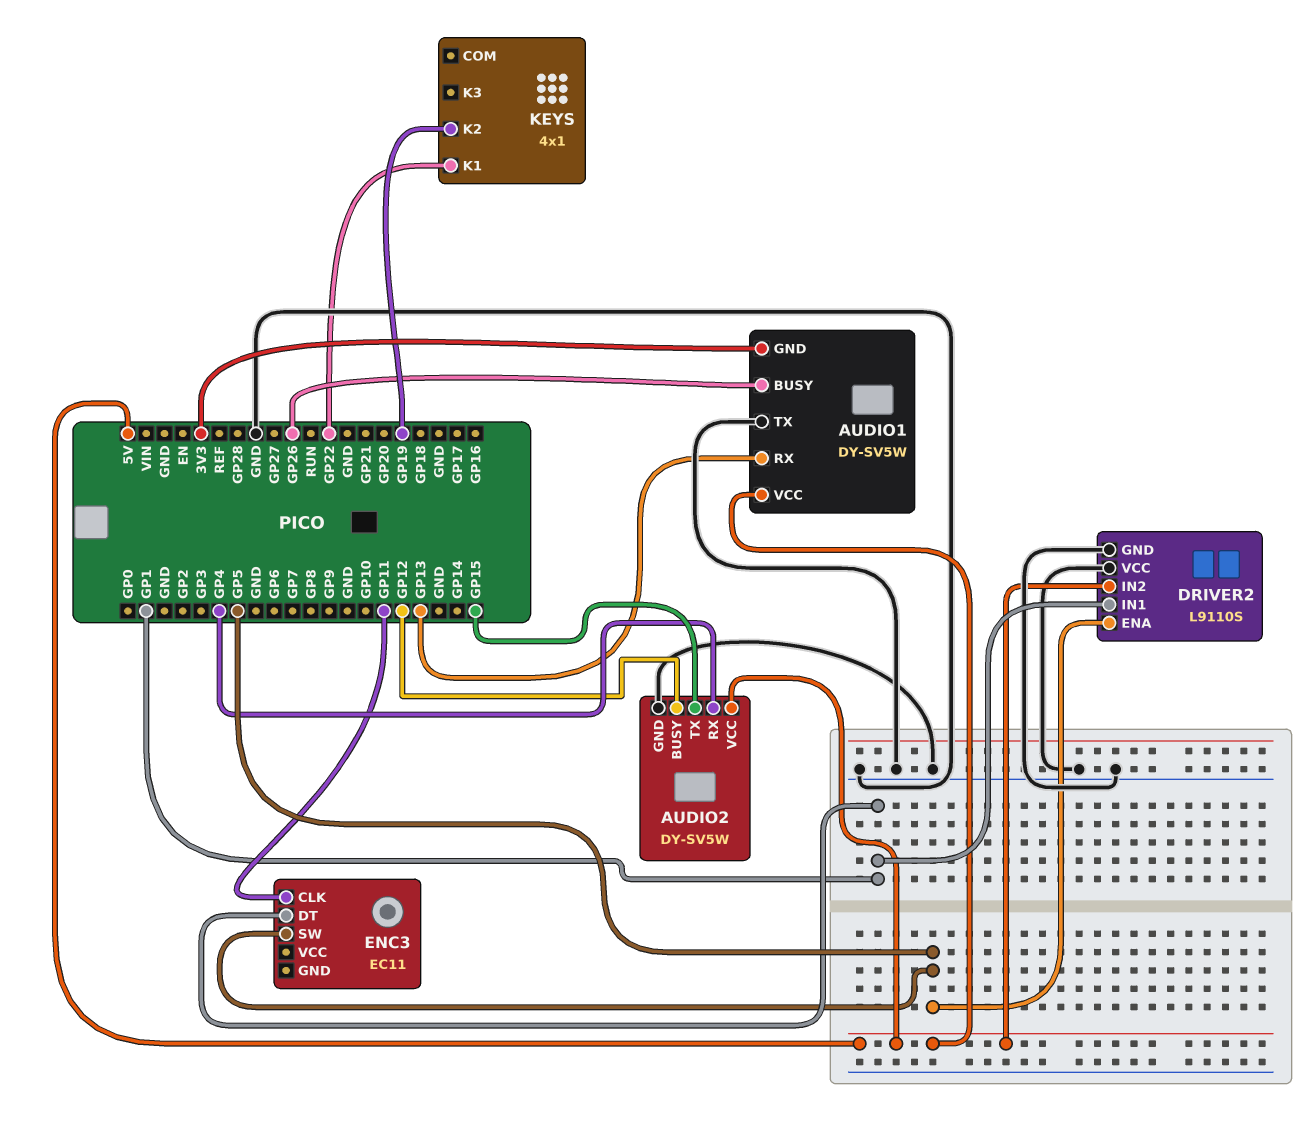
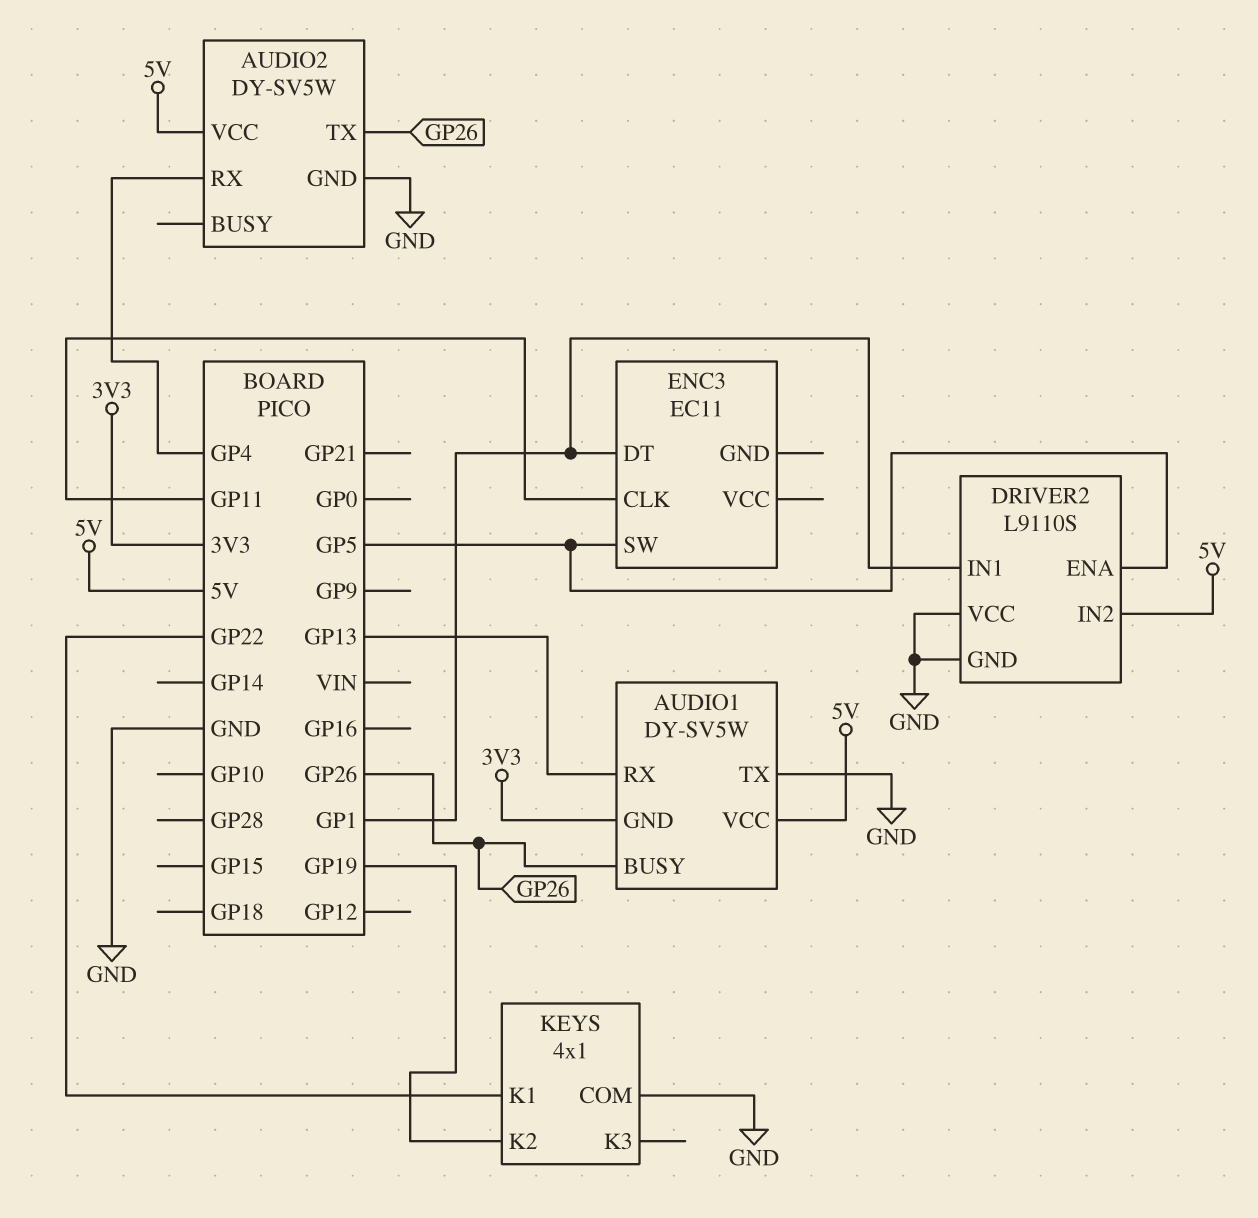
AUDIO2 pin BUSY: GP12 -> none
AUDIO2 pin TX: GP15 -> GP26
KEYS pin COM: none -> GND

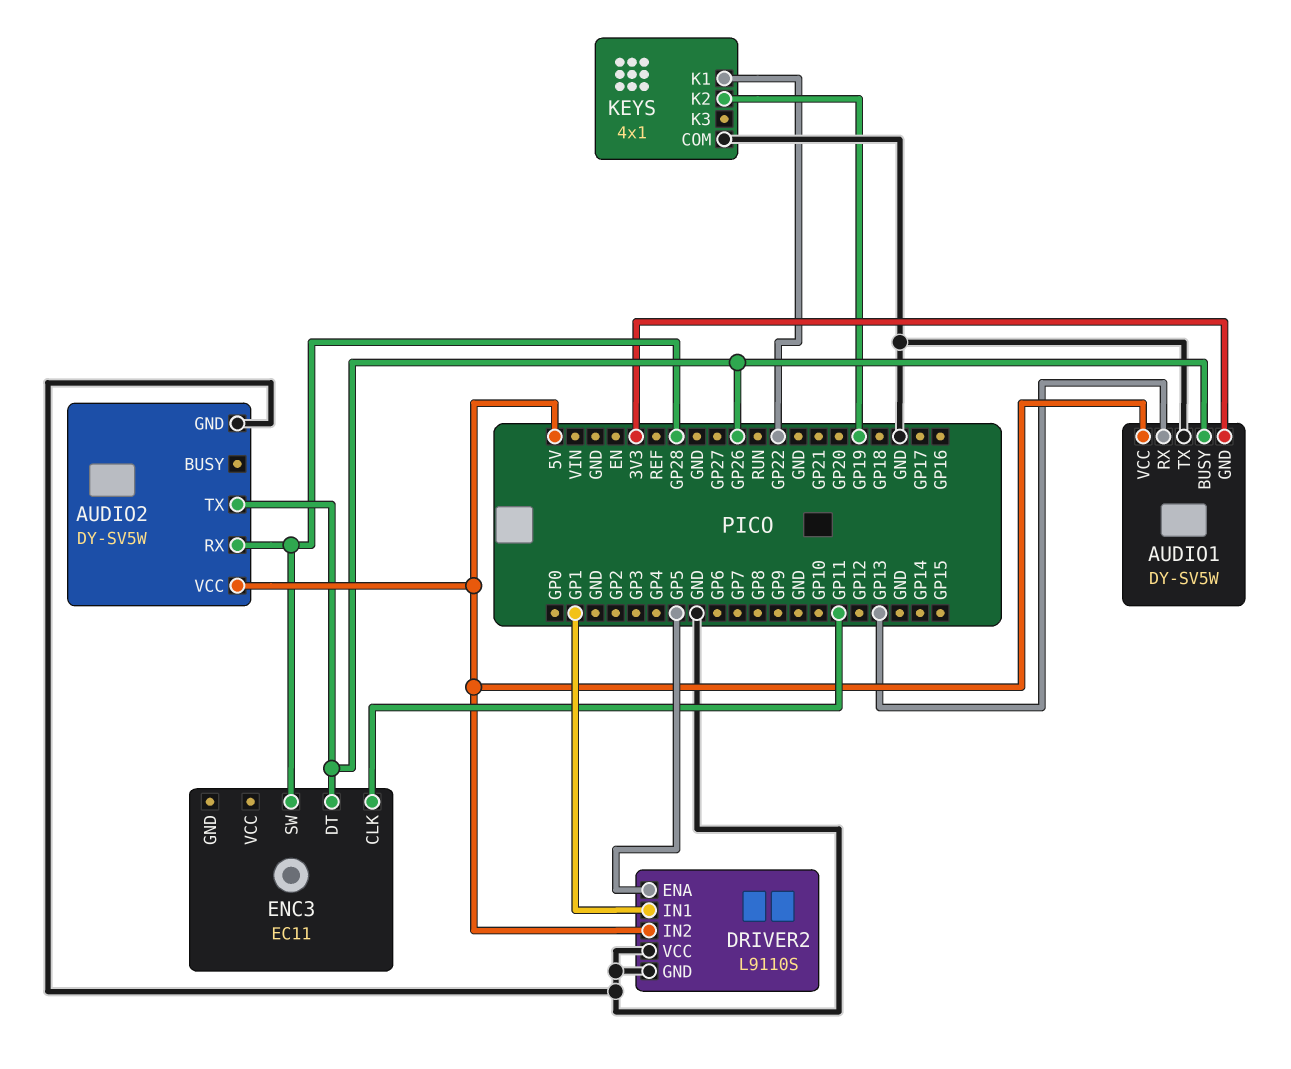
AUDIO2 pin RX: GP4 -> GP28
ENC3 pin DT: GP1 -> GP26
ENC3 pin SW: GP5 -> GP28

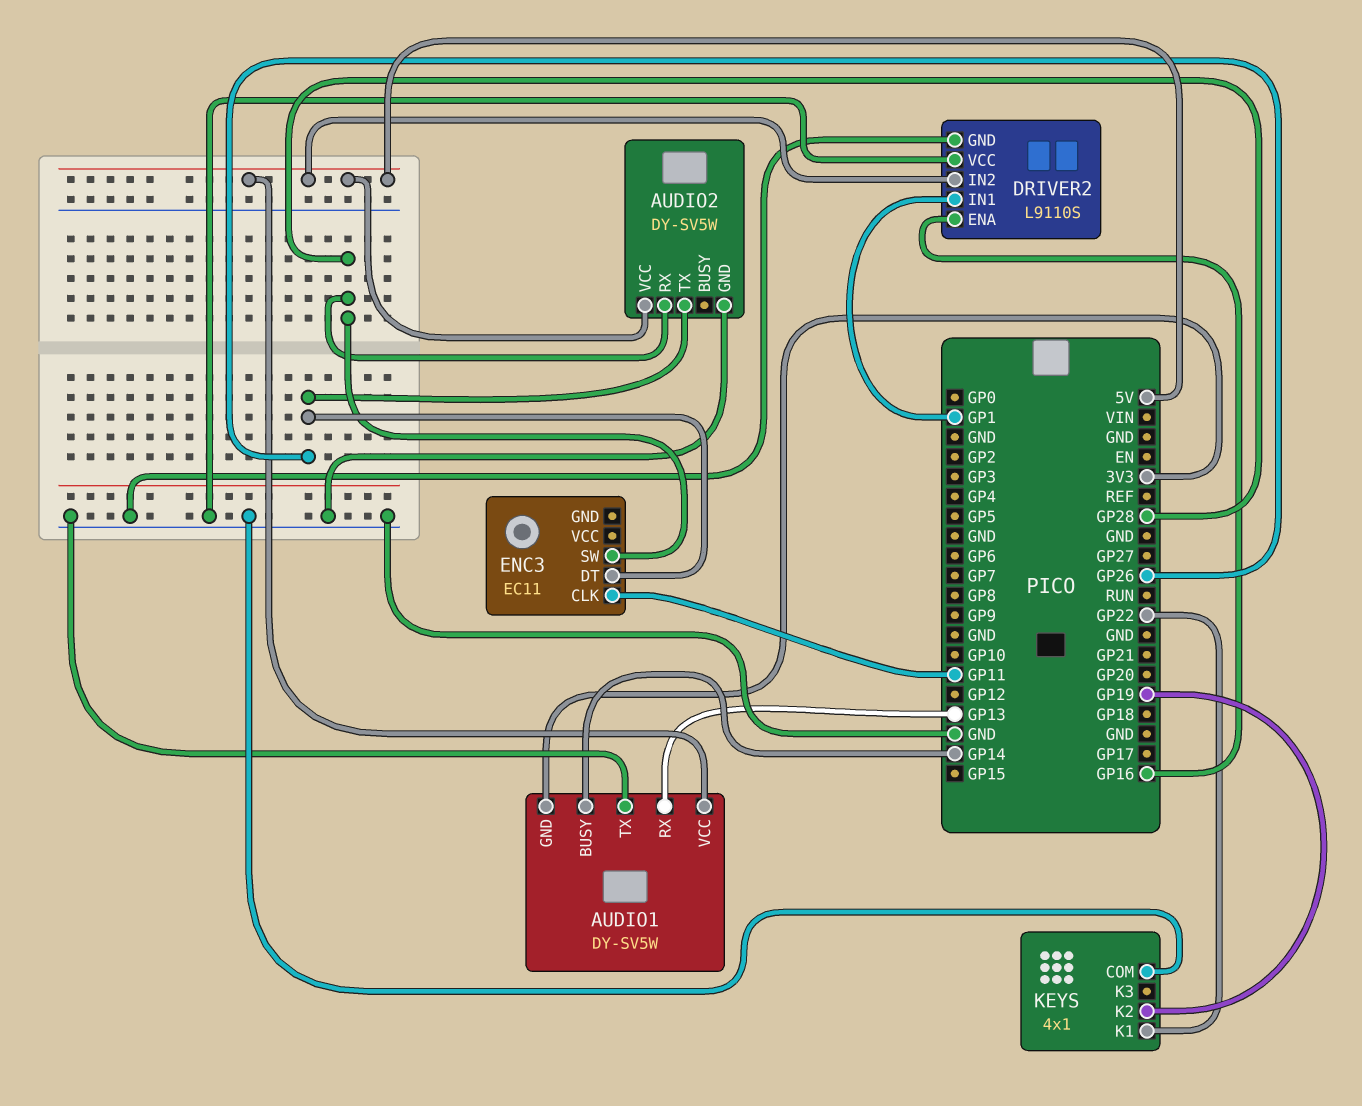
AUDIO1 pin BUSY: GP26 -> GP14
DRIVER2 pin ENA: GP5 -> GP16

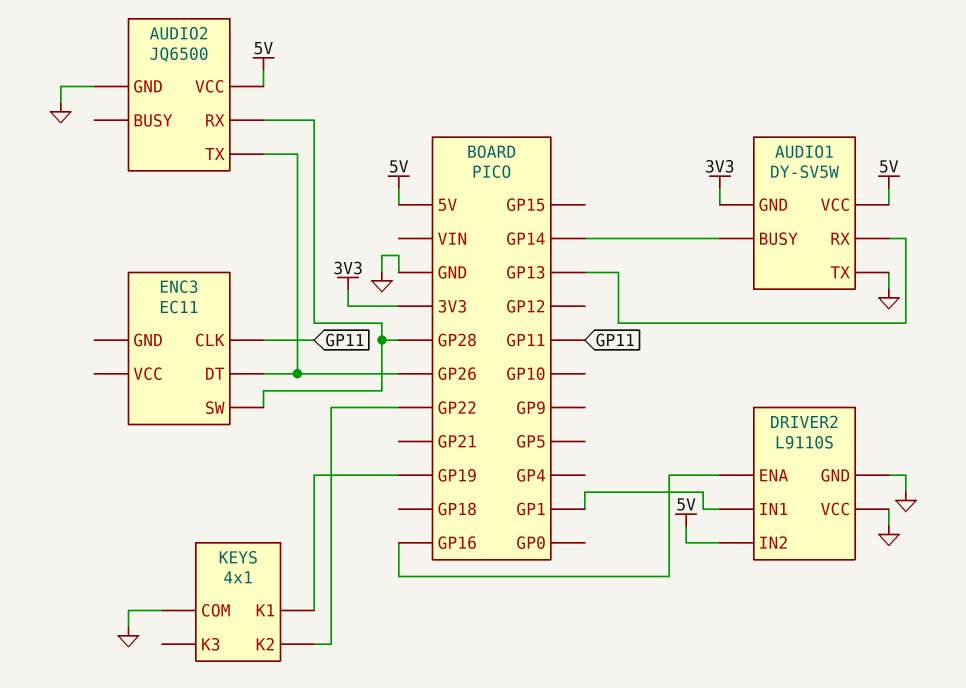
AUDIO2: DY-SV5W -> JQ6500
KEYS pin K1: GP22 -> GP19
KEYS pin K2: GP19 -> GP22

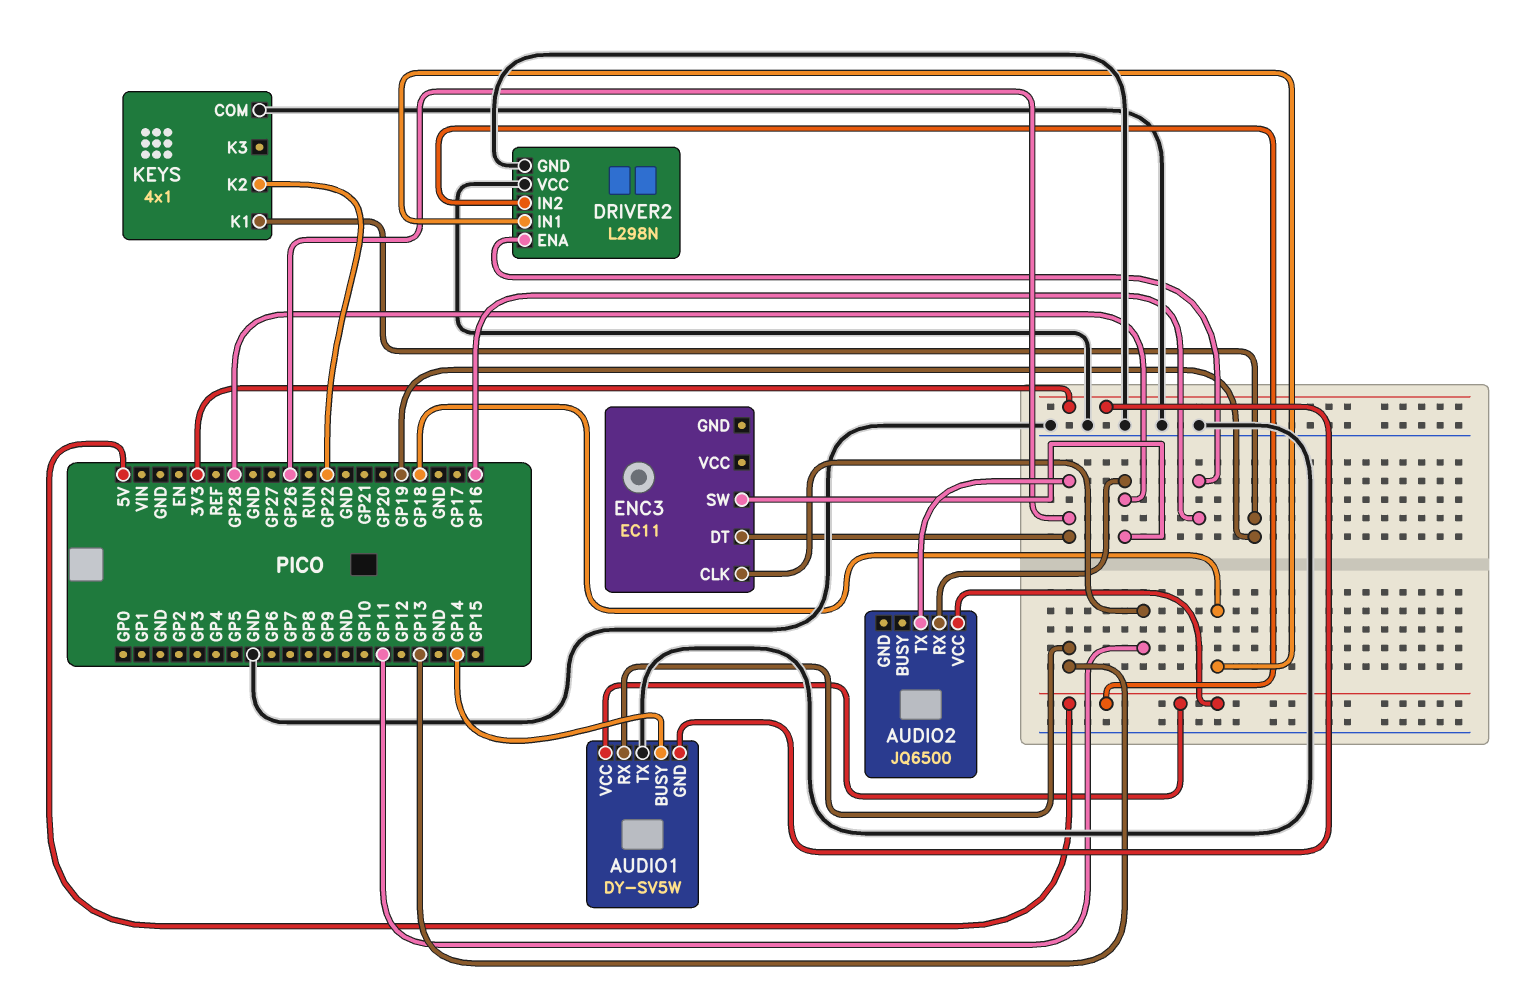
AUDIO2 pin GND: GND -> none
DRIVER2: L9110S -> L298N
DRIVER2 pin IN1: GP1 -> GP18

